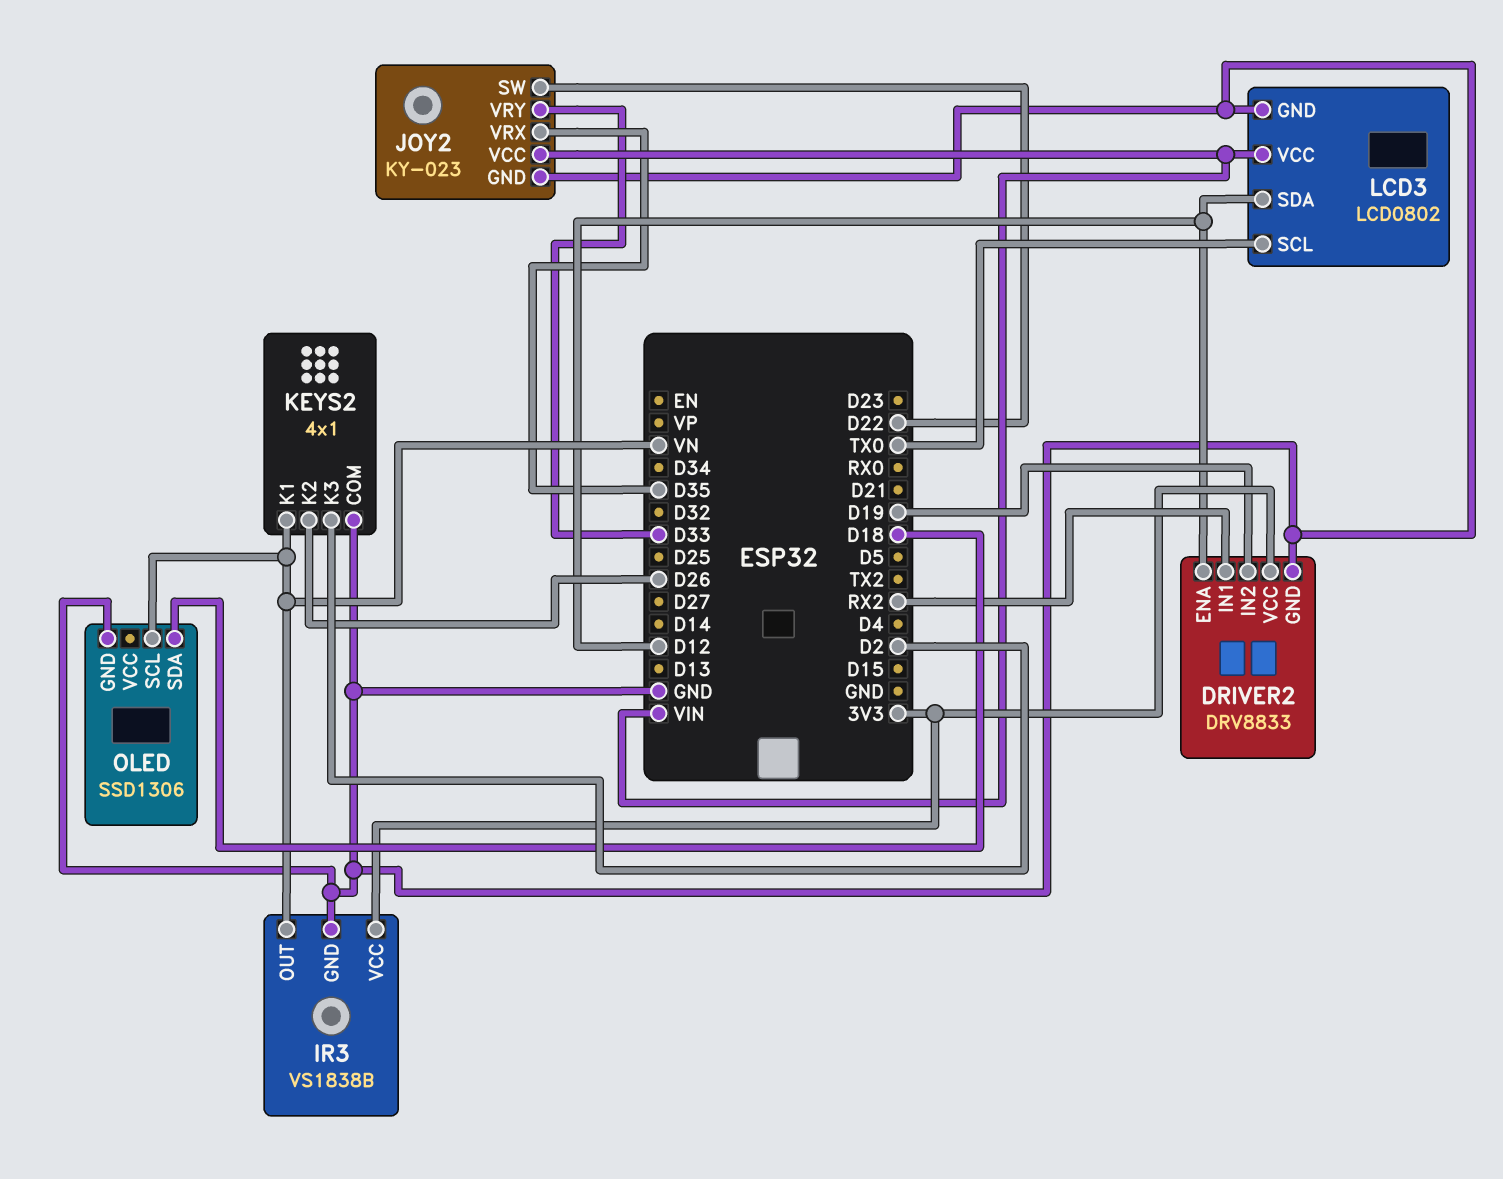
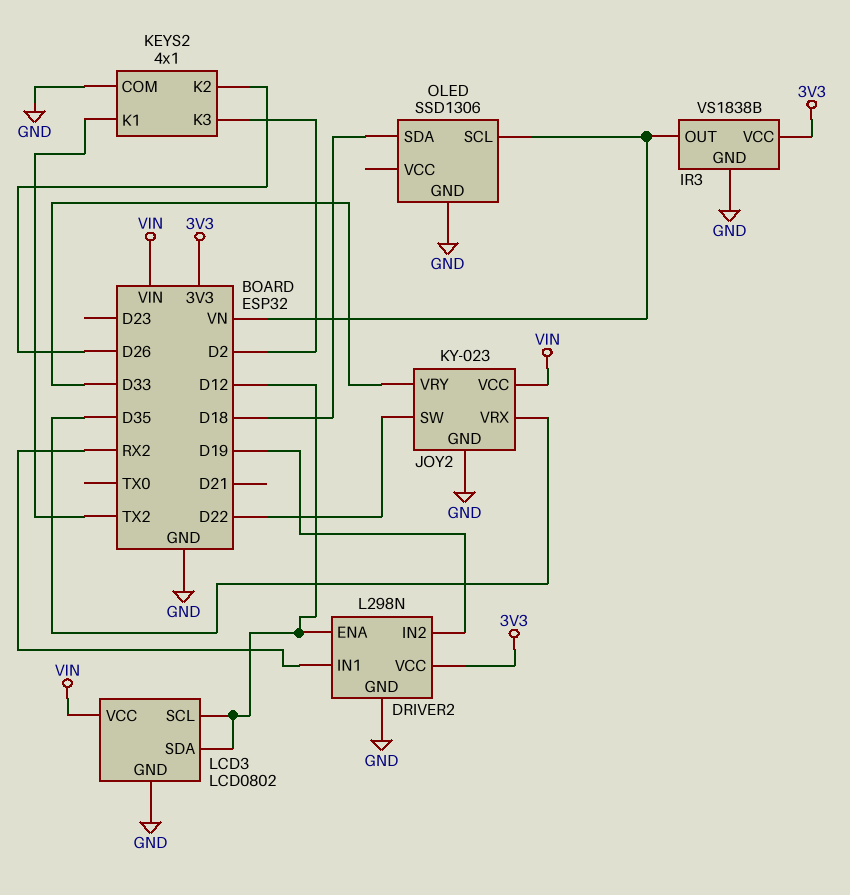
DRIVER2: DRV8833 -> L298N
KEYS2 pin K1: VN -> TX2
LCD3 pin SCL: TX0 -> D12

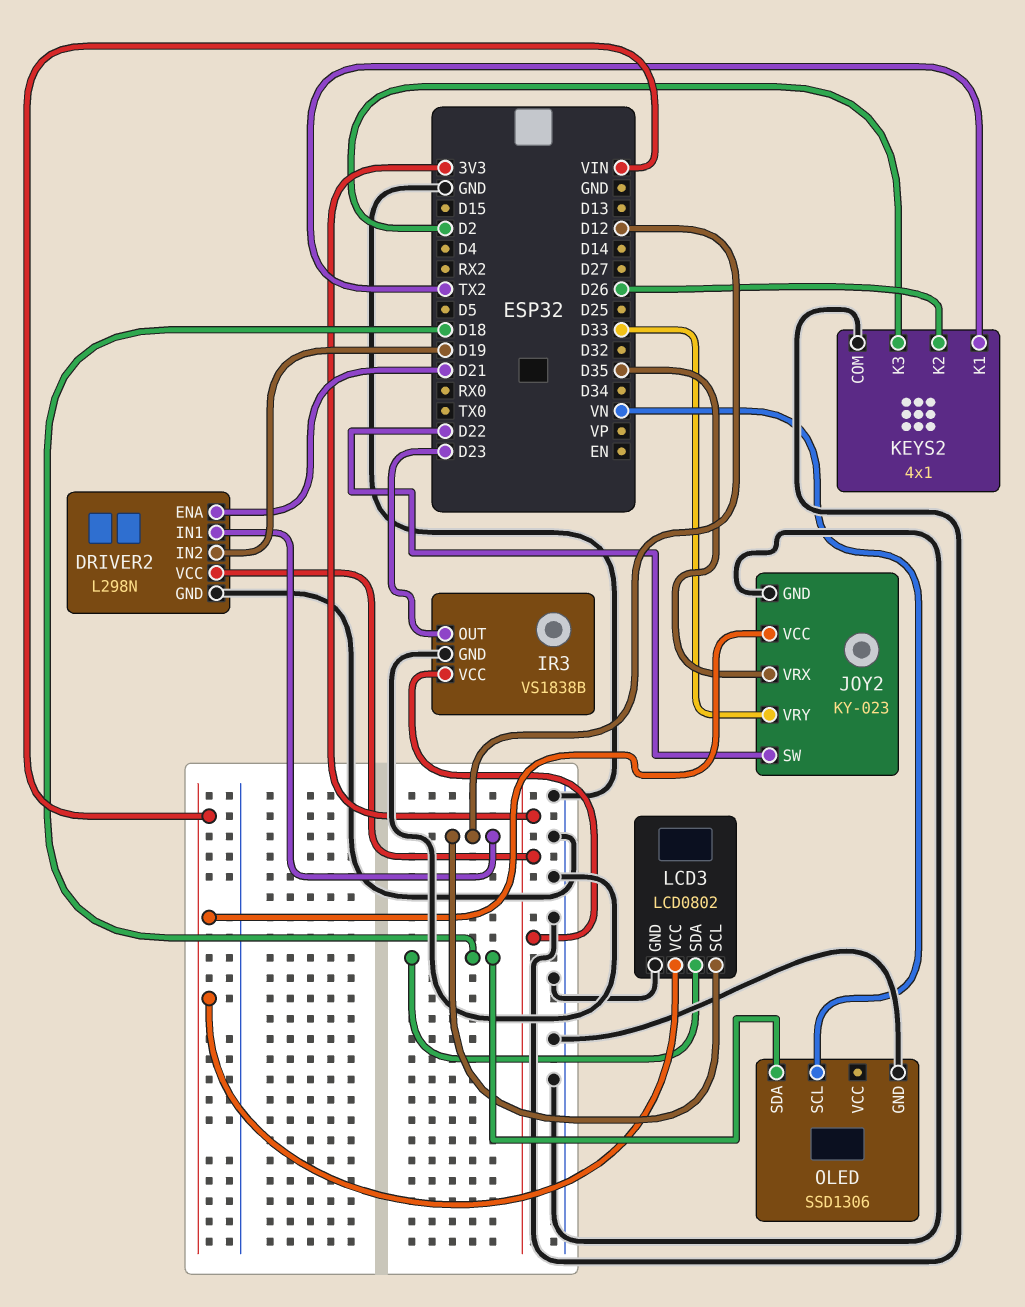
DRIVER2 pin ENA: D12 -> D21
DRIVER2 pin IN1: RX2 -> D12
IR3 pin OUT: VN -> D23
LCD3 pin SDA: D12 -> D18

